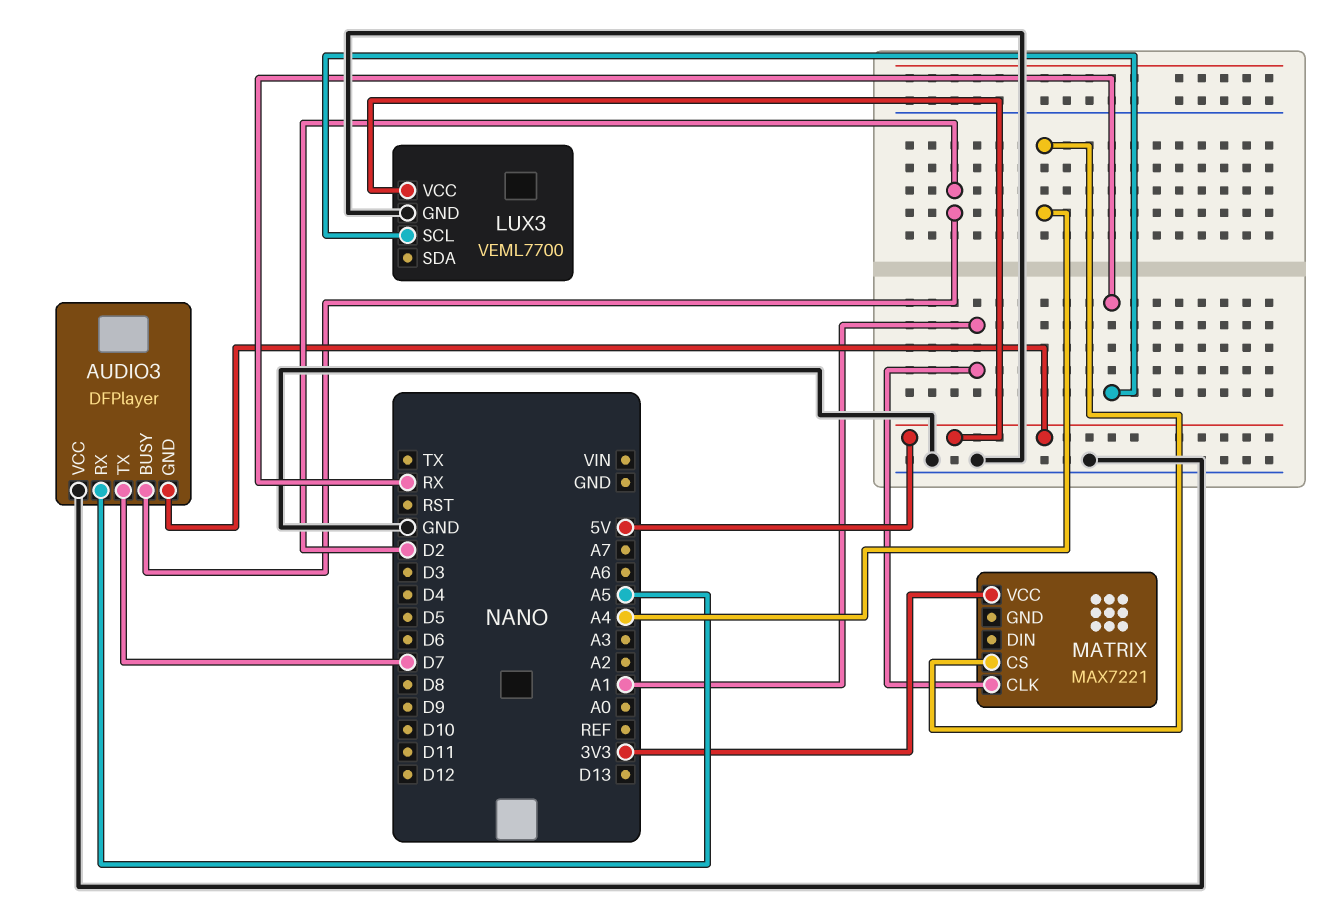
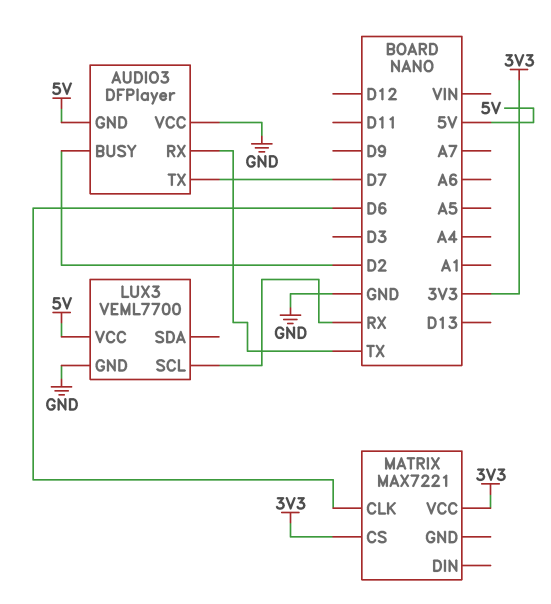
AUDIO3 pin RX: A5 -> TX
MATRIX pin CLK: A1 -> D6
MATRIX pin CS: A4 -> 3V3

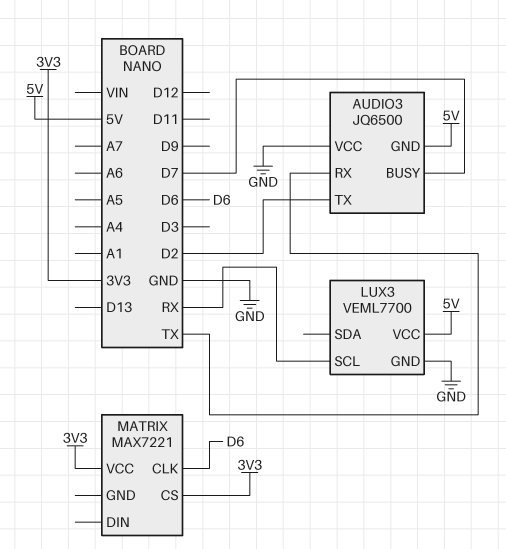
AUDIO3: DFPlayer -> JQ6500
AUDIO3 pin BUSY: D2 -> D7
AUDIO3 pin TX: D7 -> D2

